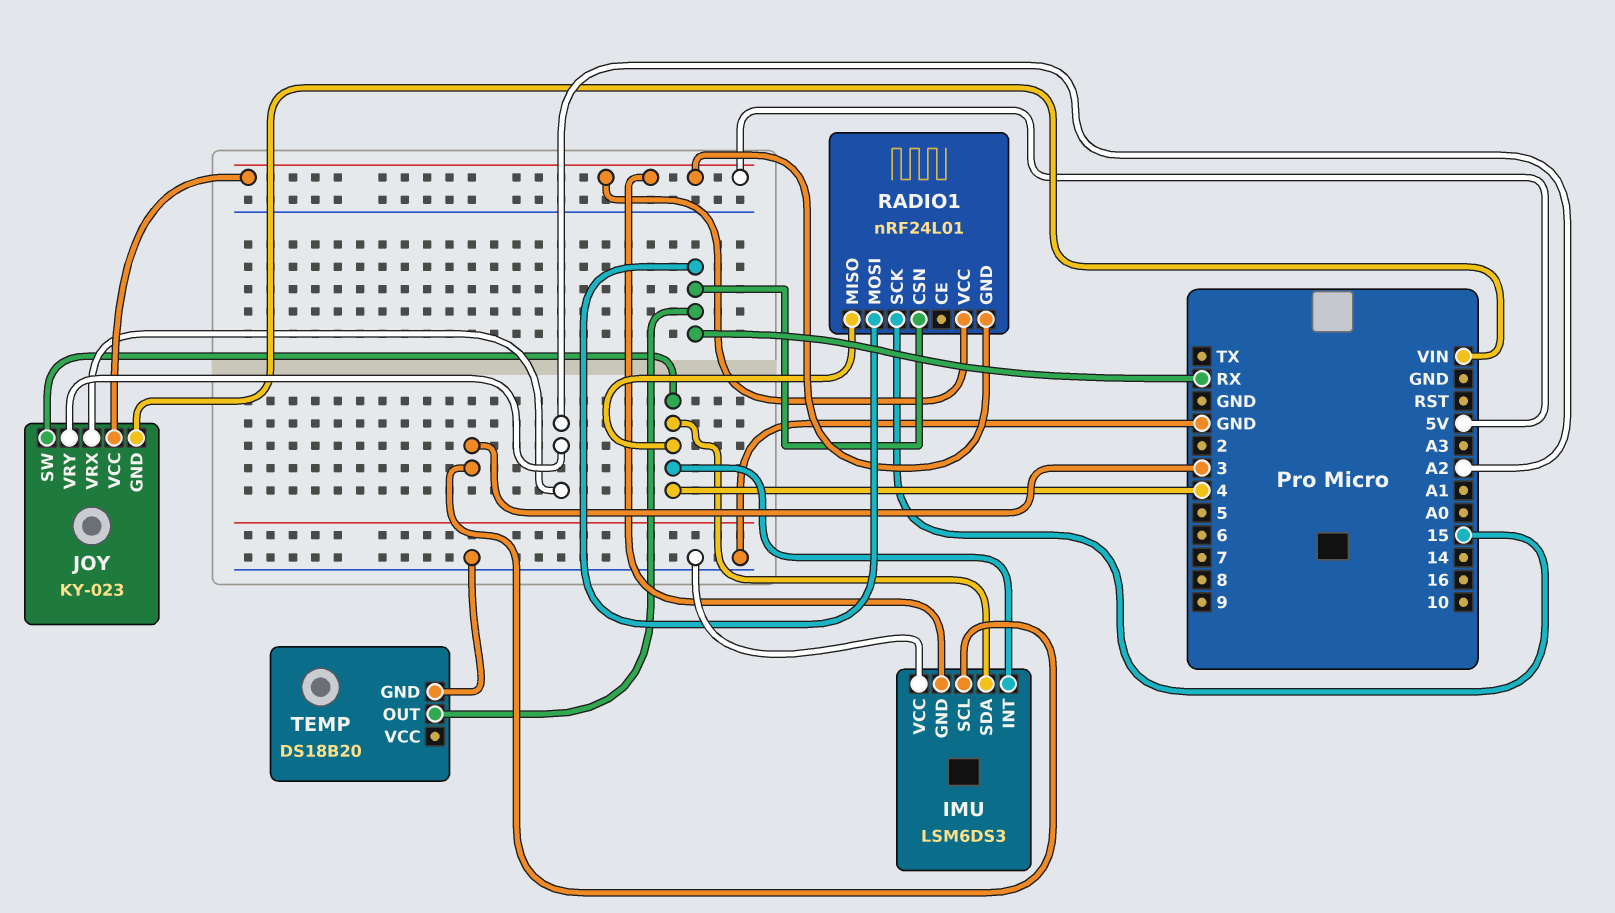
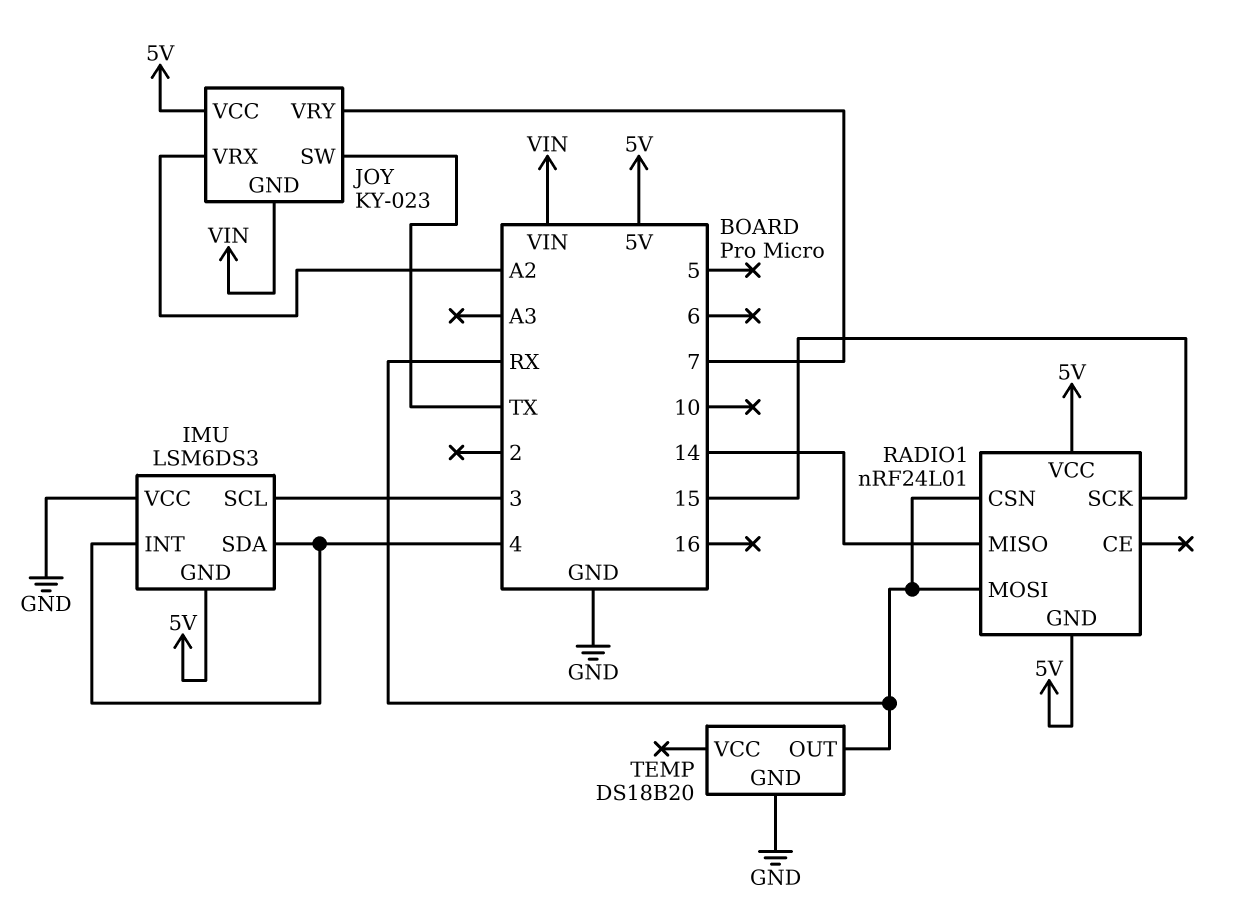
JOY pin SW: 4 -> TX
JOY pin VRY: A2 -> 7
RADIO1 pin MISO: 4 -> 14

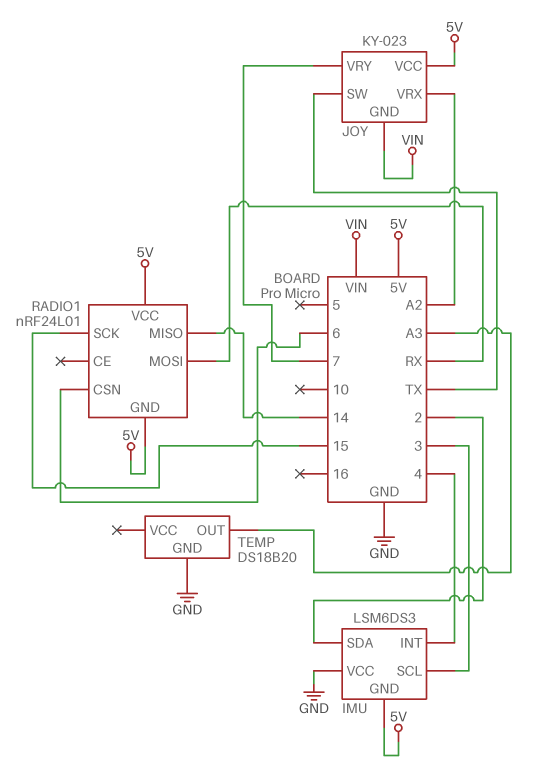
IMU pin SDA: 4 -> 2
RADIO1 pin CSN: RX -> 6
TEMP pin OUT: RX -> A3

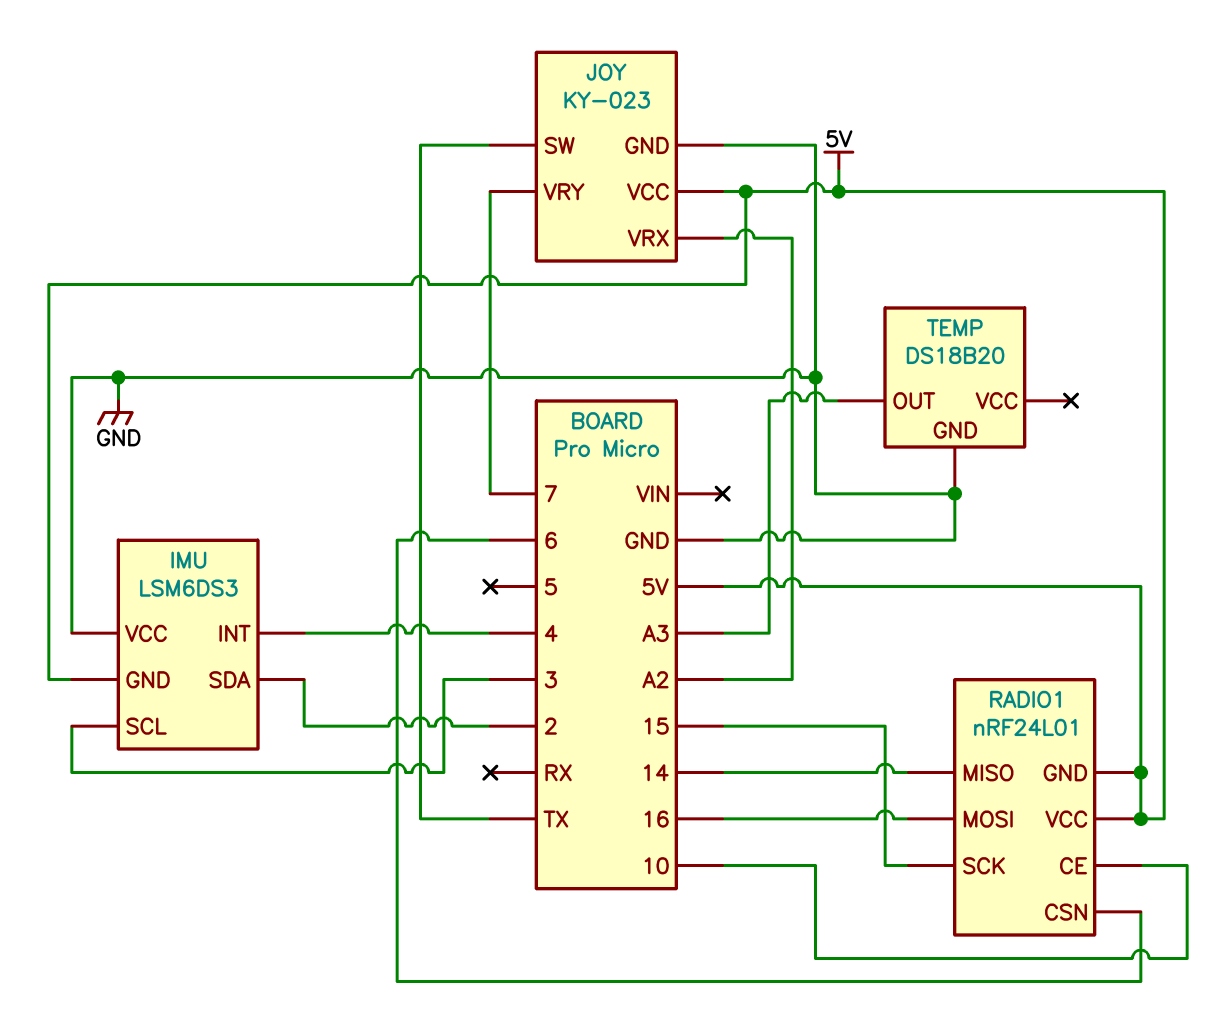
JOY pin GND: VIN -> GND
RADIO1 pin CE: none -> 10
RADIO1 pin MOSI: RX -> 16

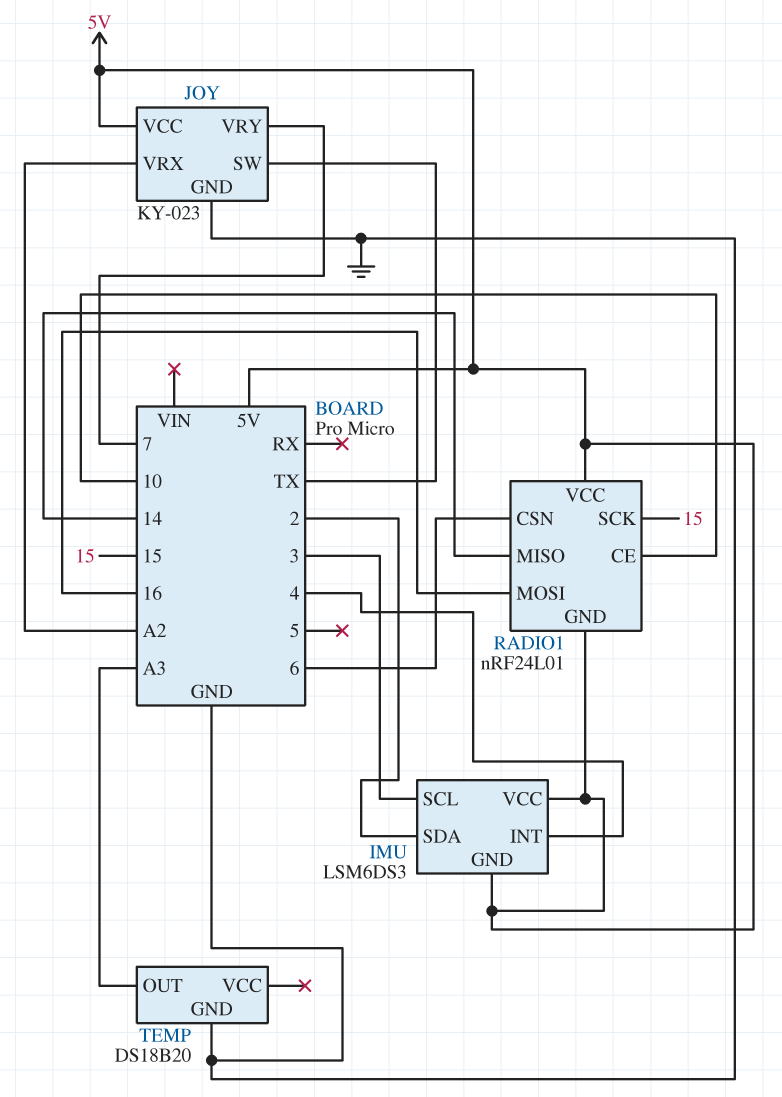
IMU pin VCC: GND -> 5V

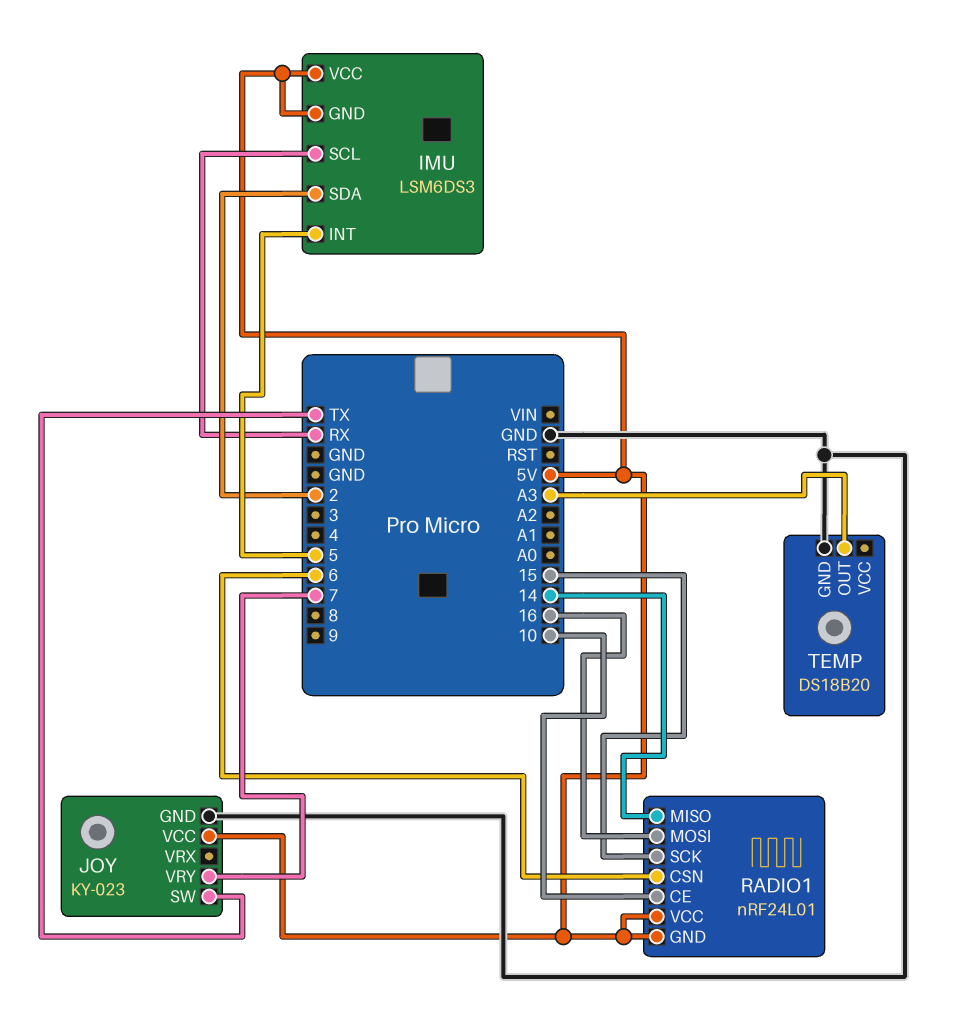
IMU pin INT: 4 -> 5
IMU pin SCL: 3 -> RX
JOY pin VRX: A2 -> none

